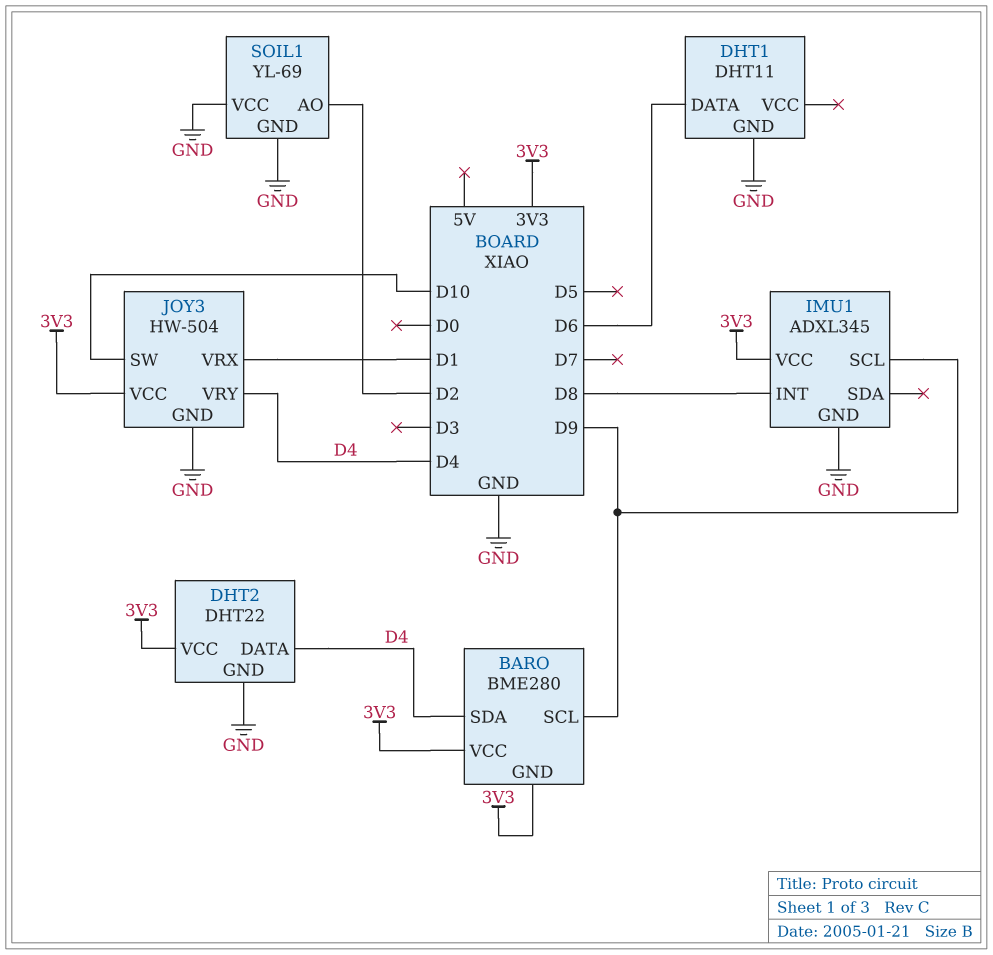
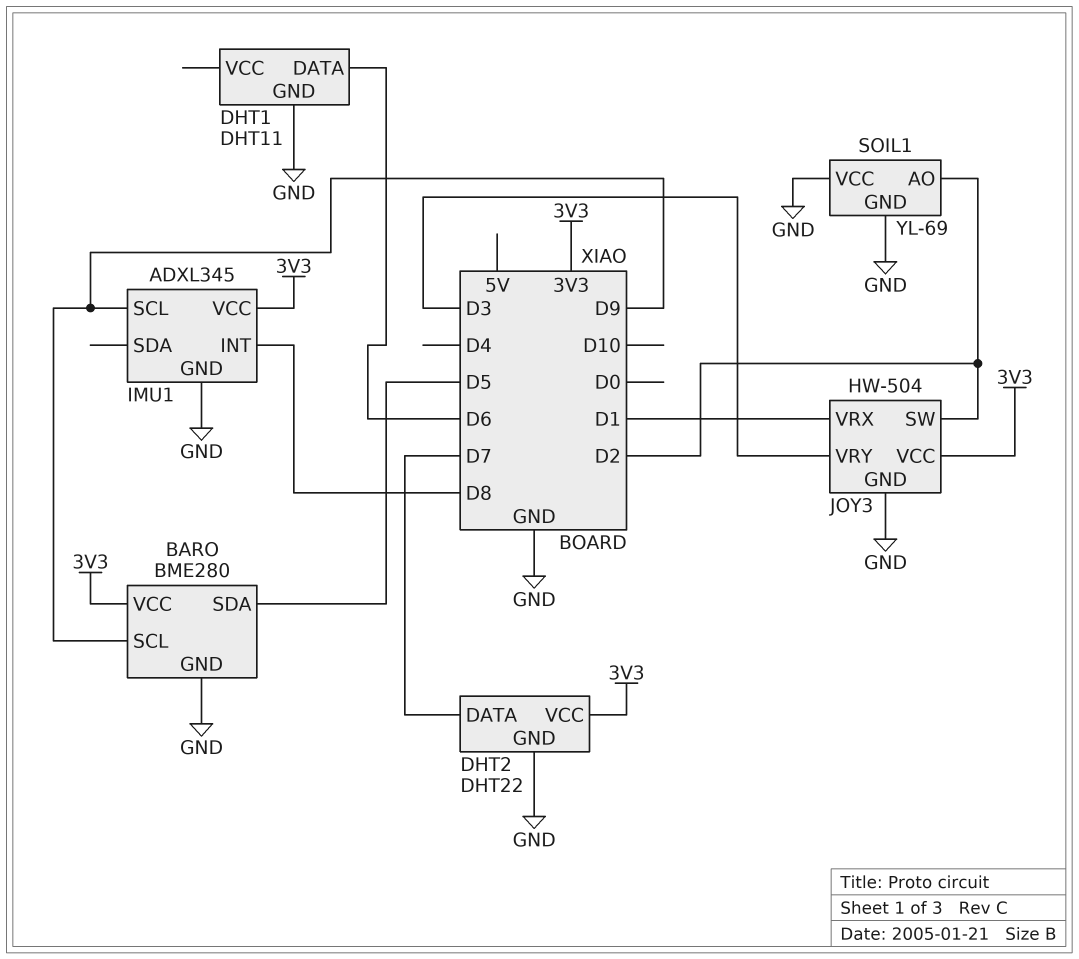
BARO pin GND: 3V3 -> GND
BARO pin SDA: D4 -> D5
DHT2 pin DATA: D4 -> D7
JOY3 pin SW: D10 -> D2
JOY3 pin VRY: D4 -> D3

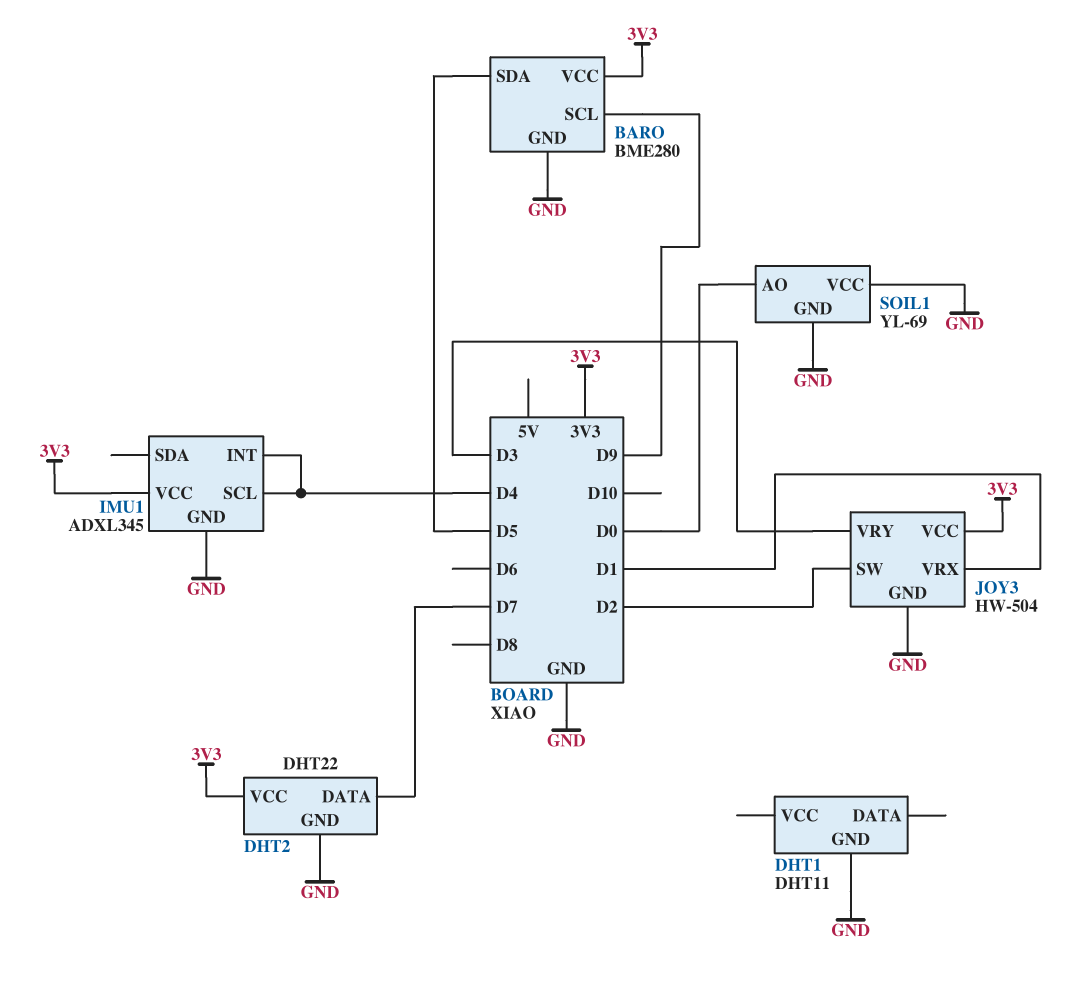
DHT1 pin DATA: D6 -> none
IMU1 pin INT: D8 -> D4
IMU1 pin SCL: D9 -> D4
SOIL1 pin AO: D2 -> D0

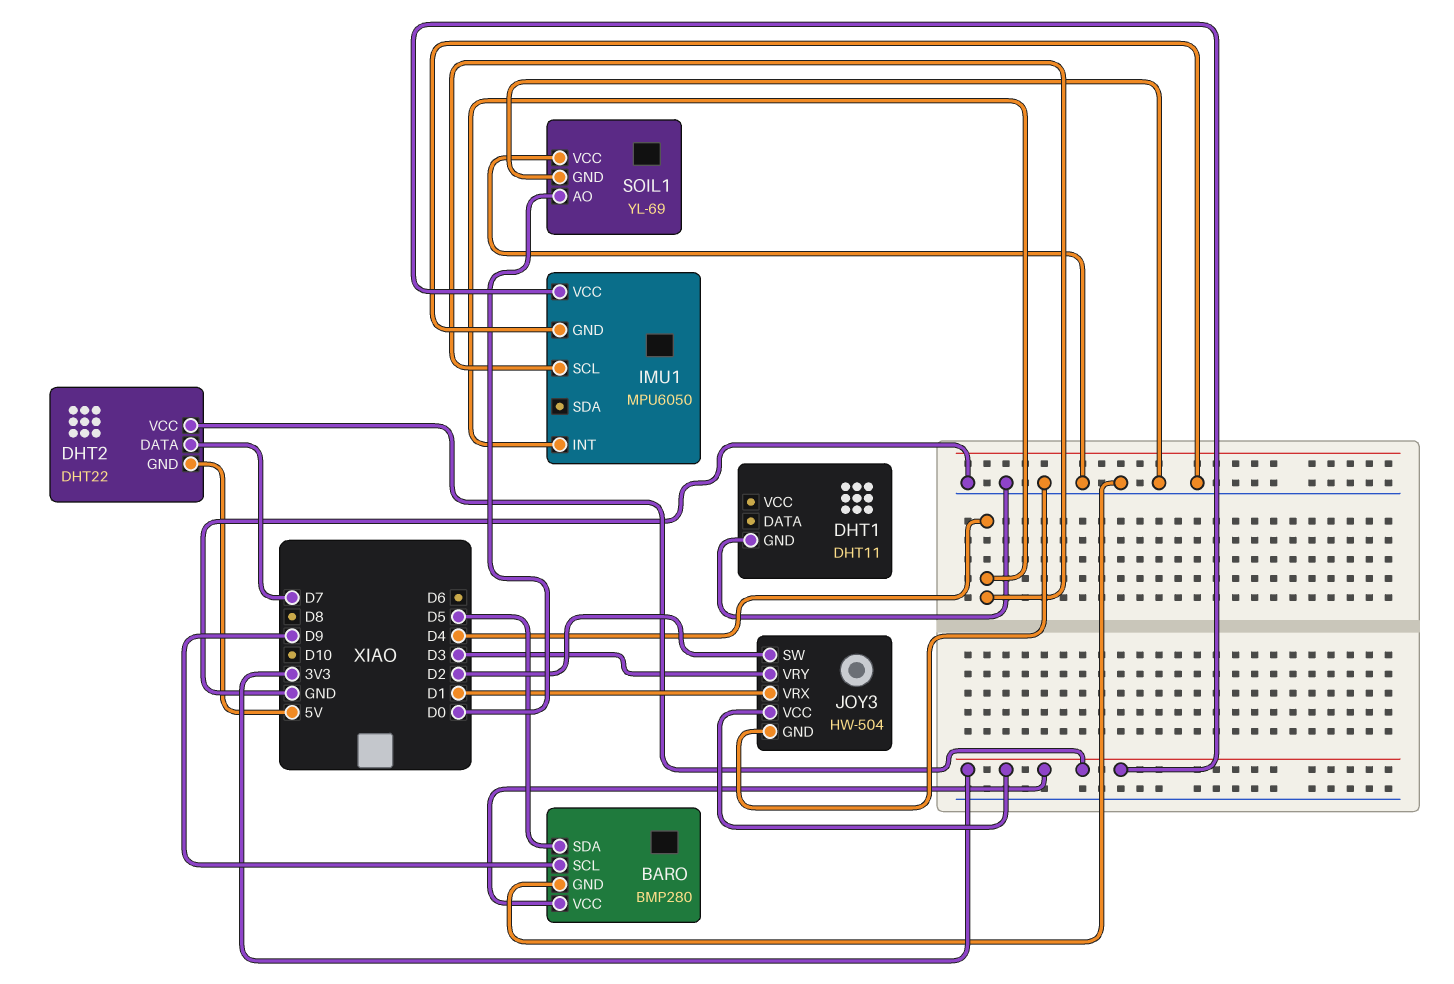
BARO: BME280 -> BMP280
DHT2 pin GND: GND -> 5V
IMU1: ADXL345 -> MPU6050

